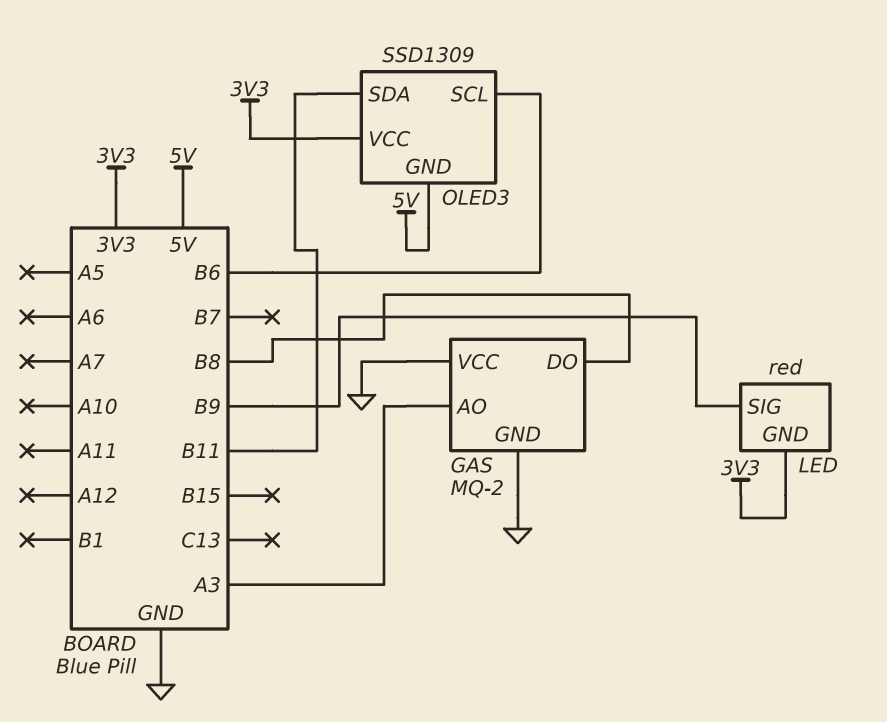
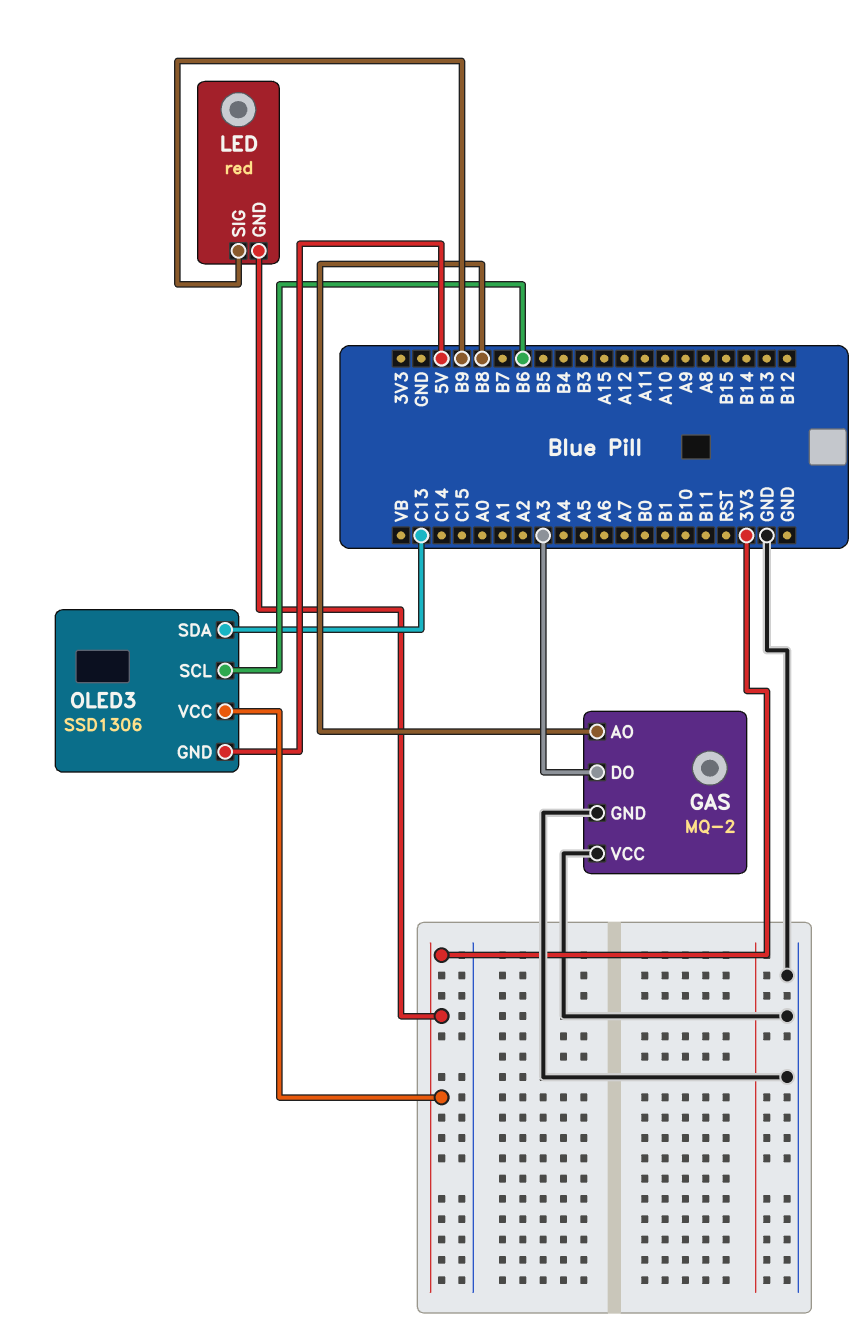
GAS pin AO: A3 -> B8
GAS pin DO: B8 -> A3
OLED3: SSD1309 -> SSD1306
OLED3 pin SDA: B11 -> C13

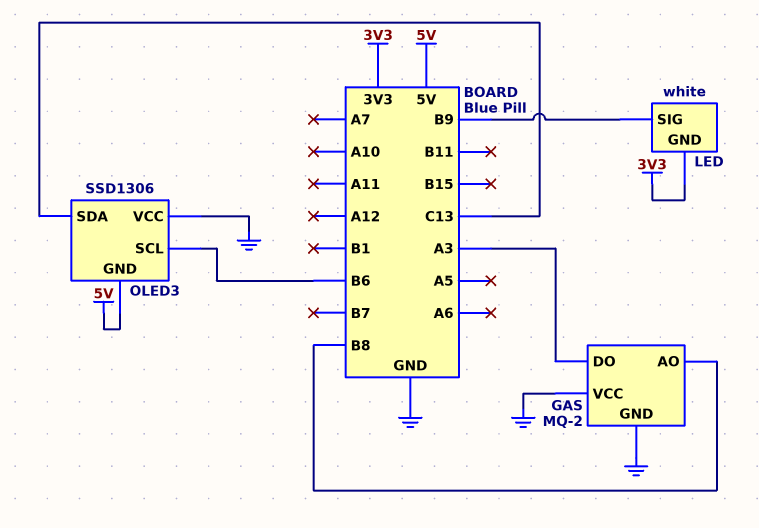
LED: red -> white
OLED3 pin VCC: 3V3 -> GND

